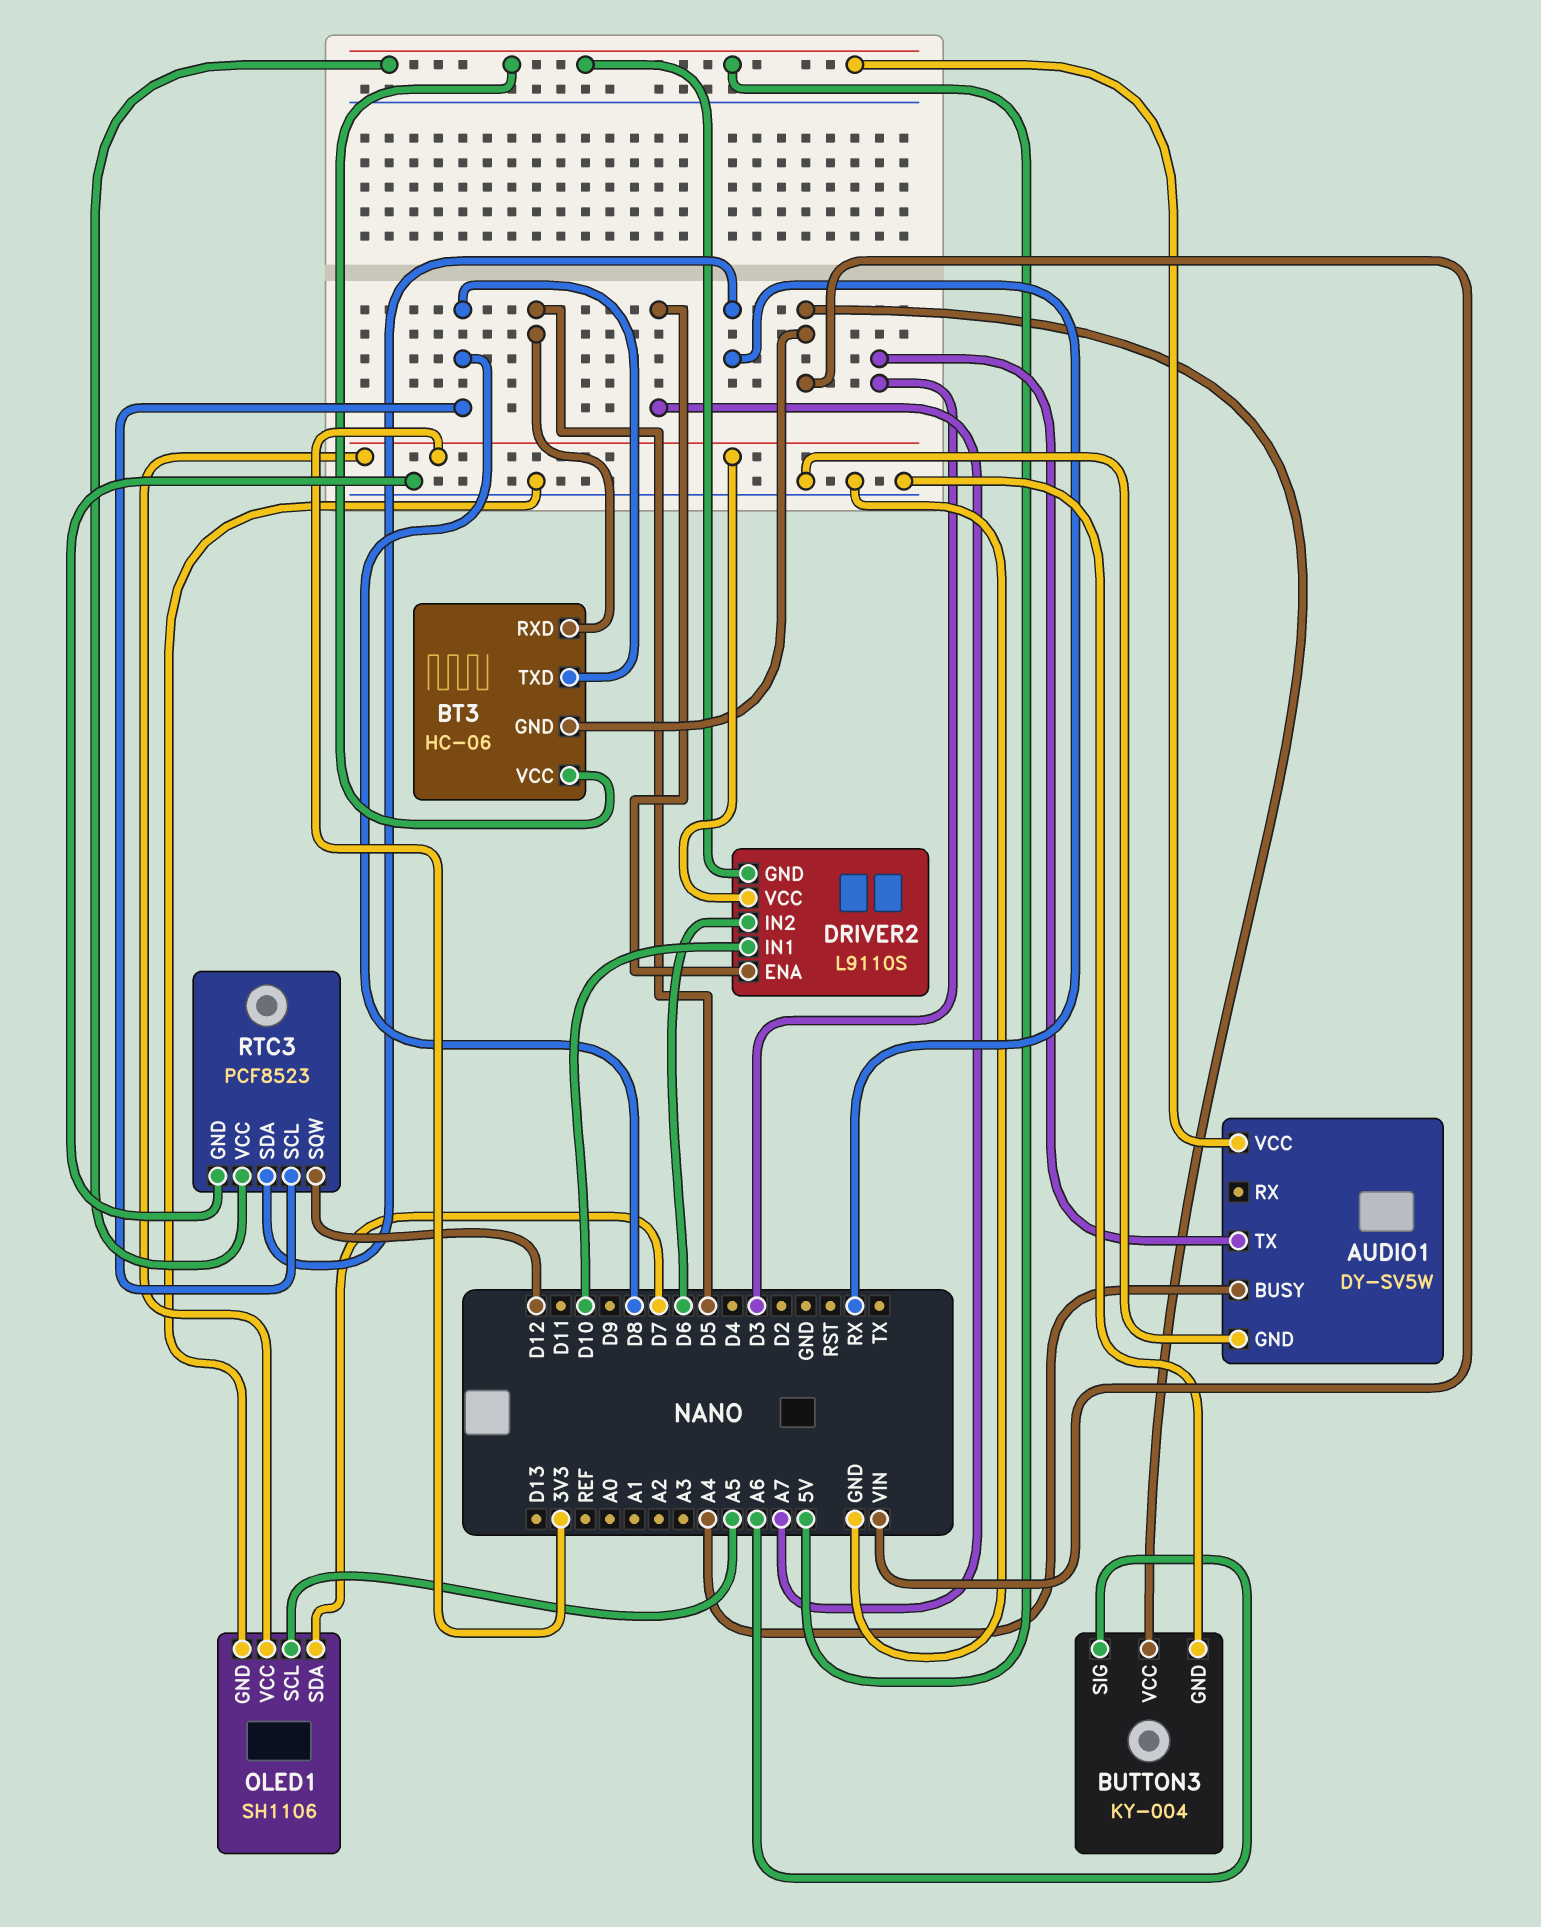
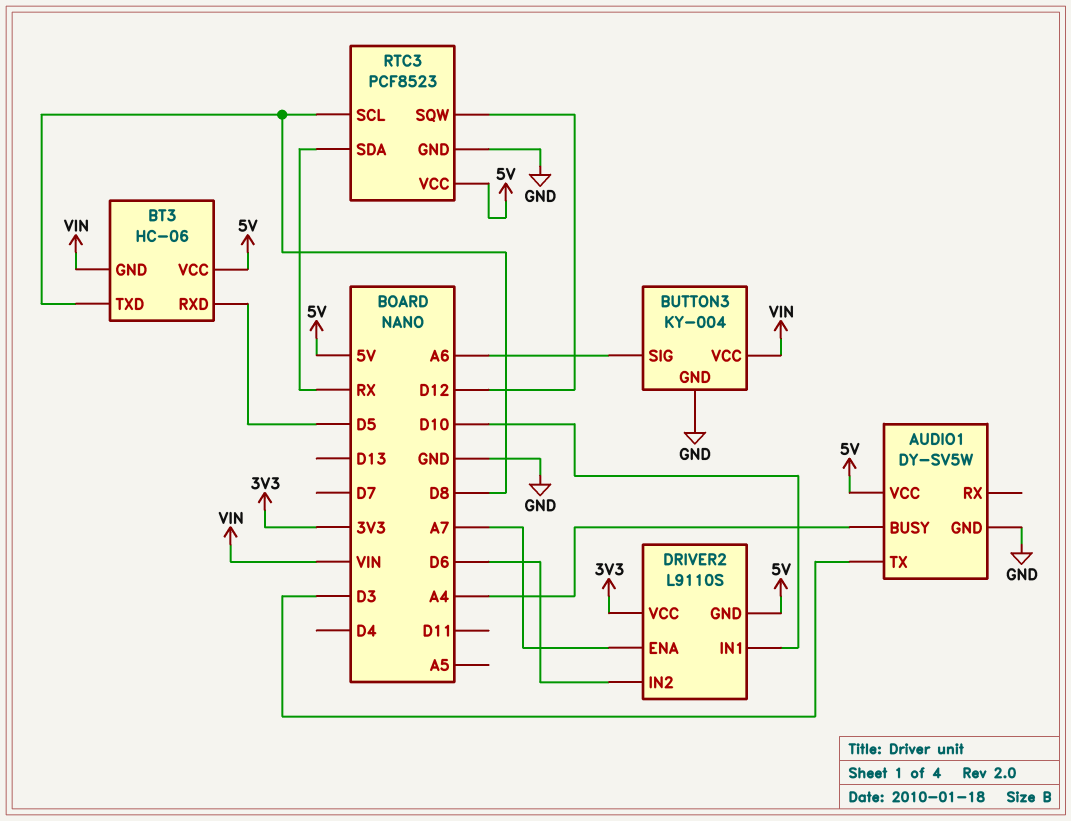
OLED1: SH1106 -> none
OLED1 pin GND: GND -> none
OLED1 pin SCL: A5 -> none
OLED1 pin SDA: D7 -> none
OLED1 pin VCC: 3V3 -> none

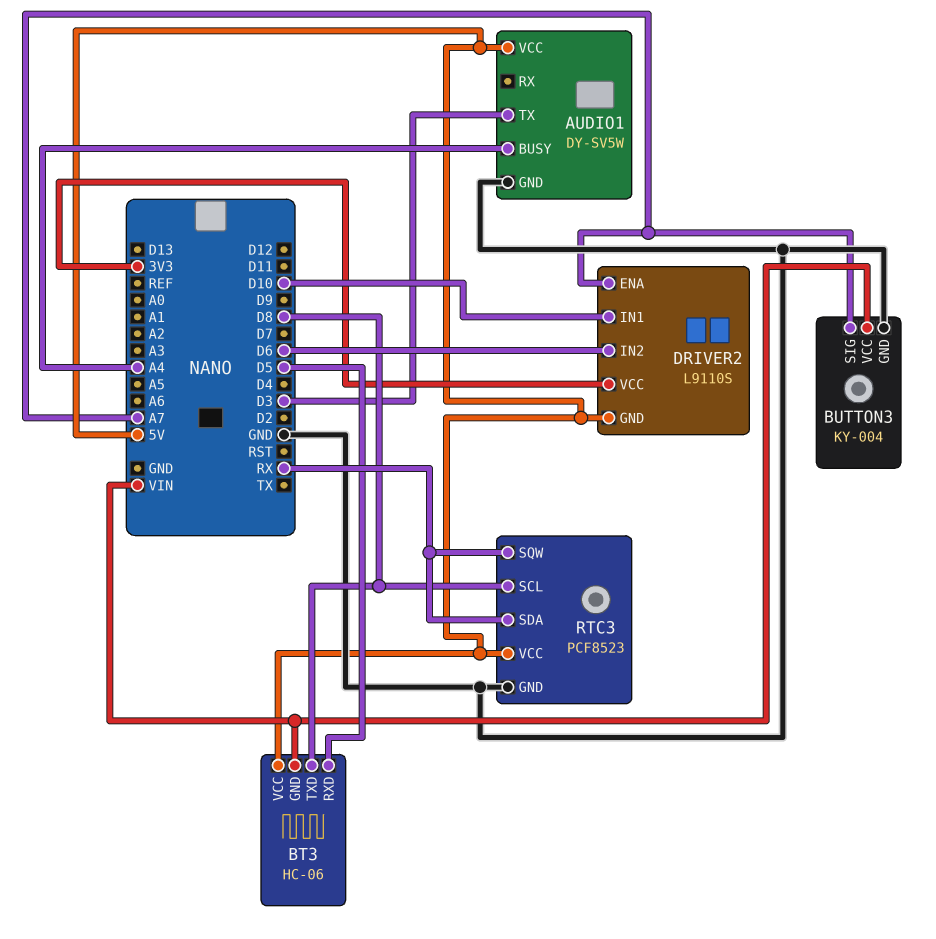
BUTTON3 pin SIG: A6 -> A7
RTC3 pin SQW: D12 -> RX

